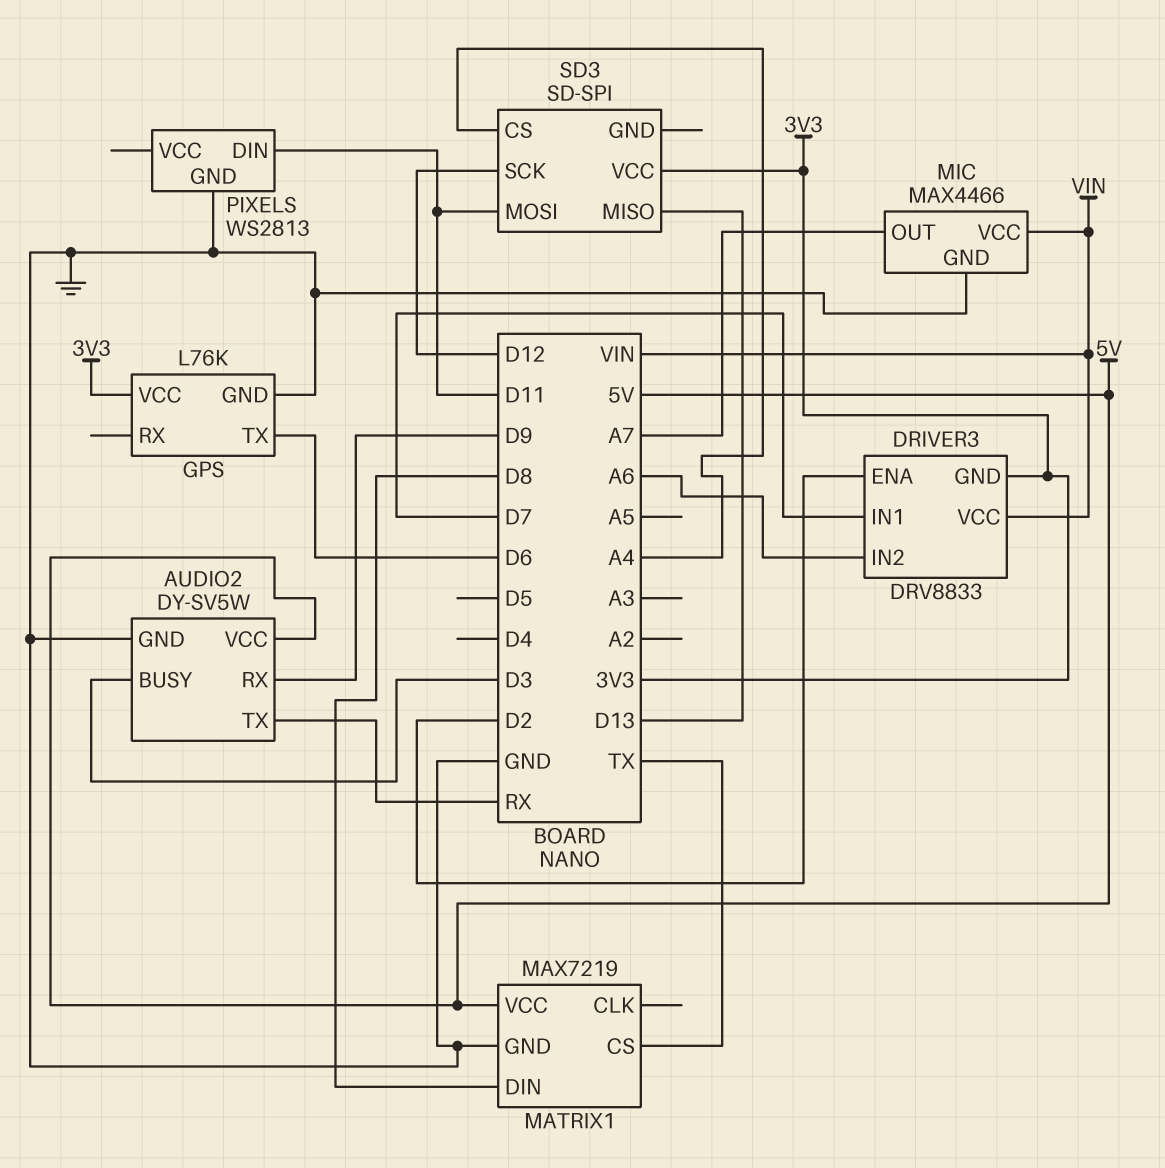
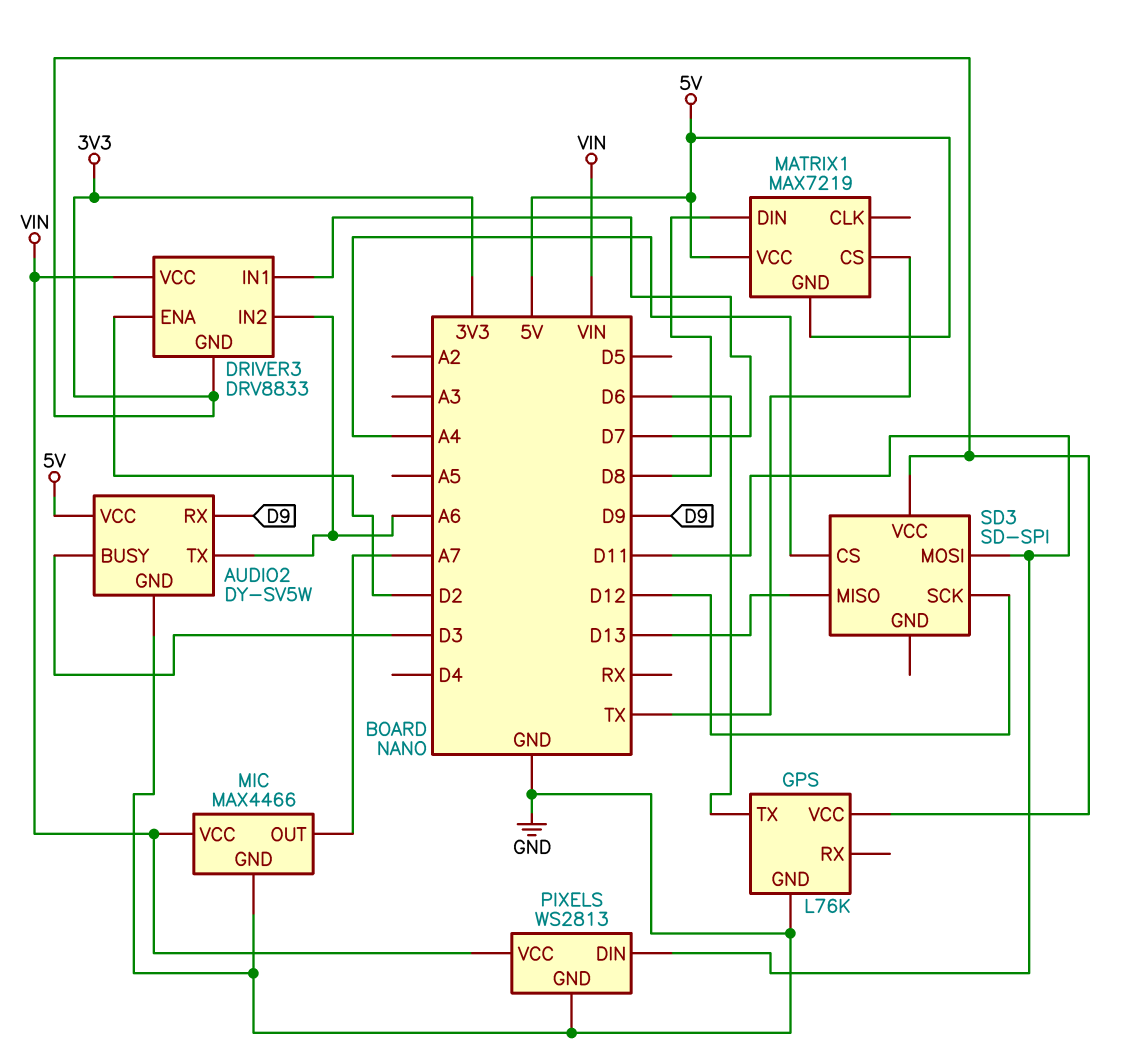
AUDIO2 pin TX: RX -> A6
MATRIX1 pin GND: GND -> 5V
PIXELS pin VCC: none -> VIN

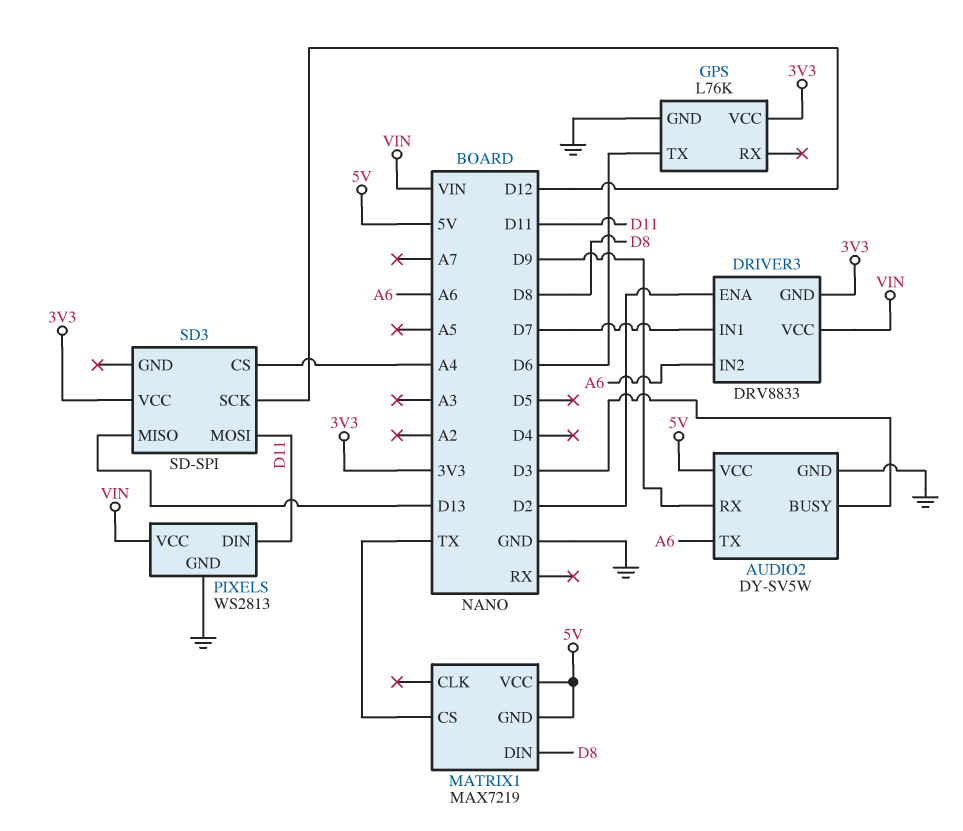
MIC: MAX4466 -> none
MIC pin GND: GND -> none
MIC pin OUT: A7 -> none
MIC pin VCC: VIN -> none

